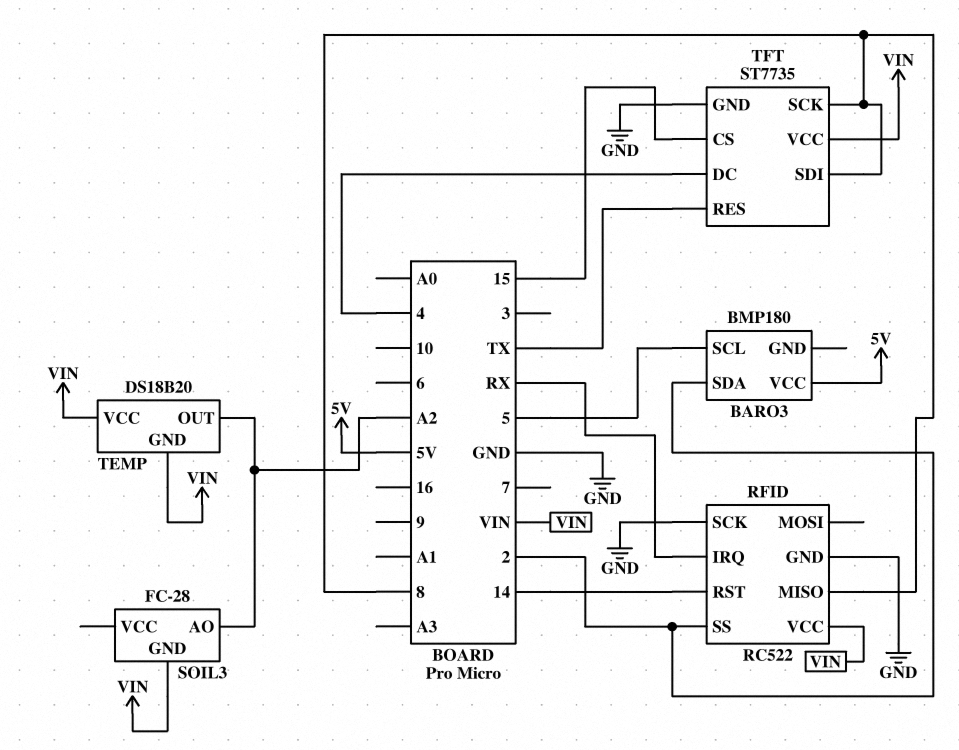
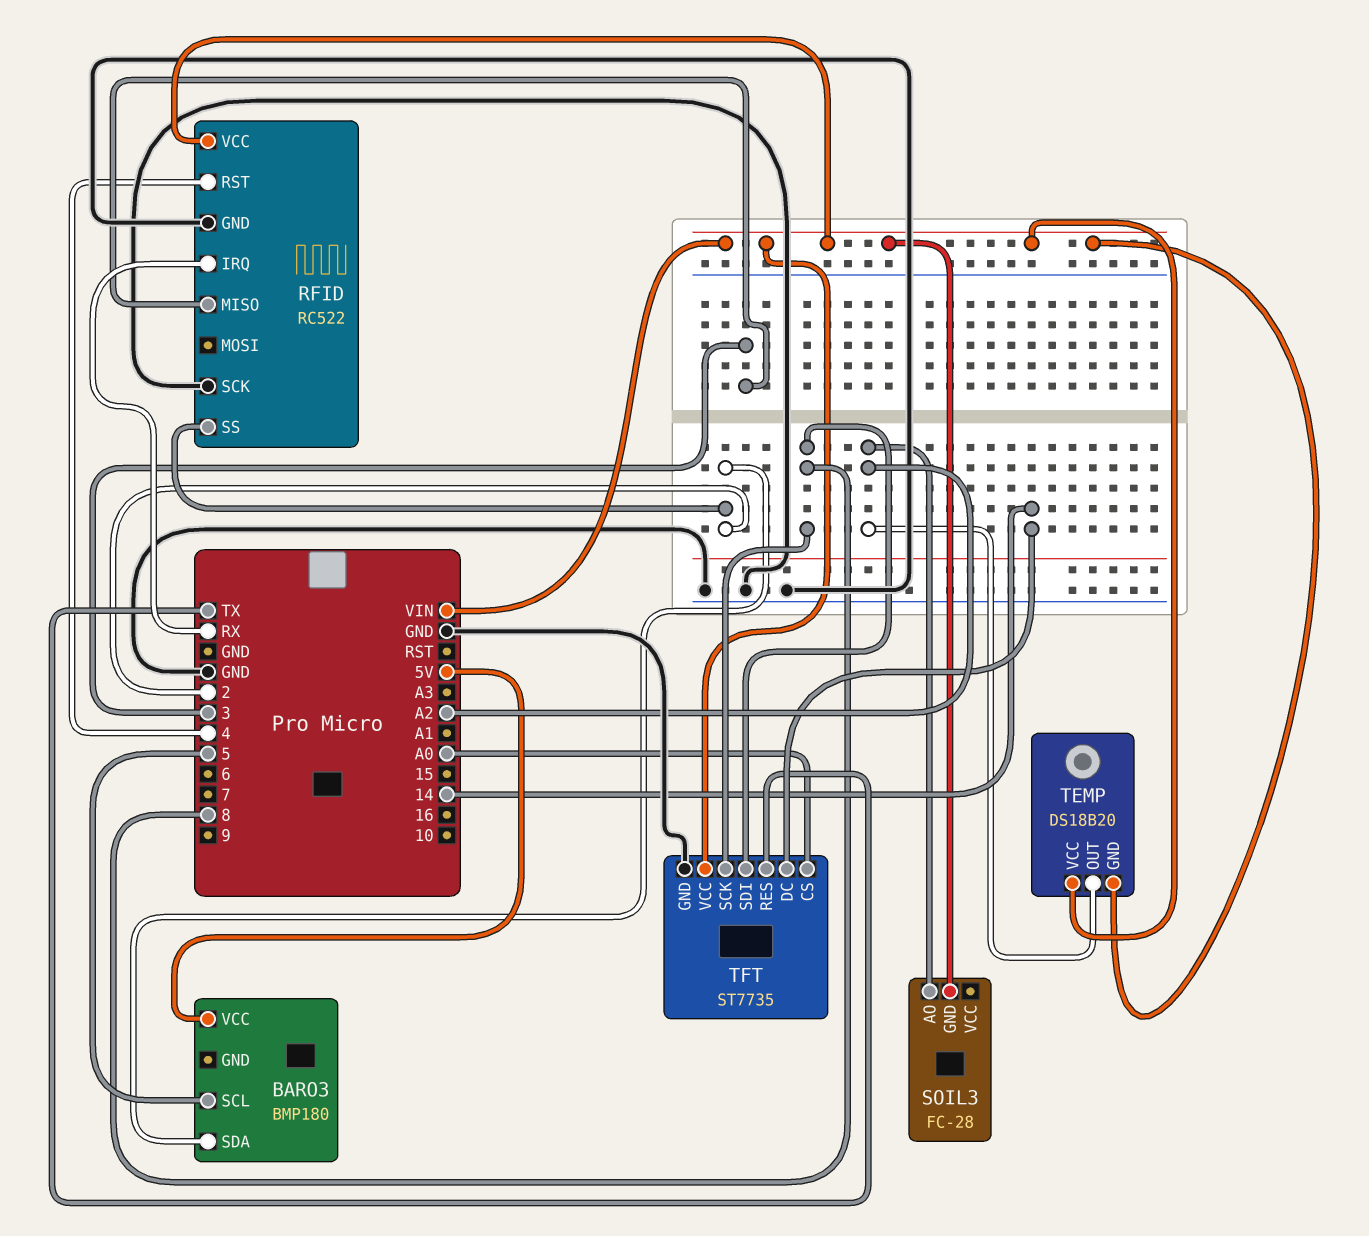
RFID pin MISO: 8 -> 3
RFID pin RST: 14 -> 4
TFT pin CS: 15 -> A0
TFT pin DC: 4 -> 14

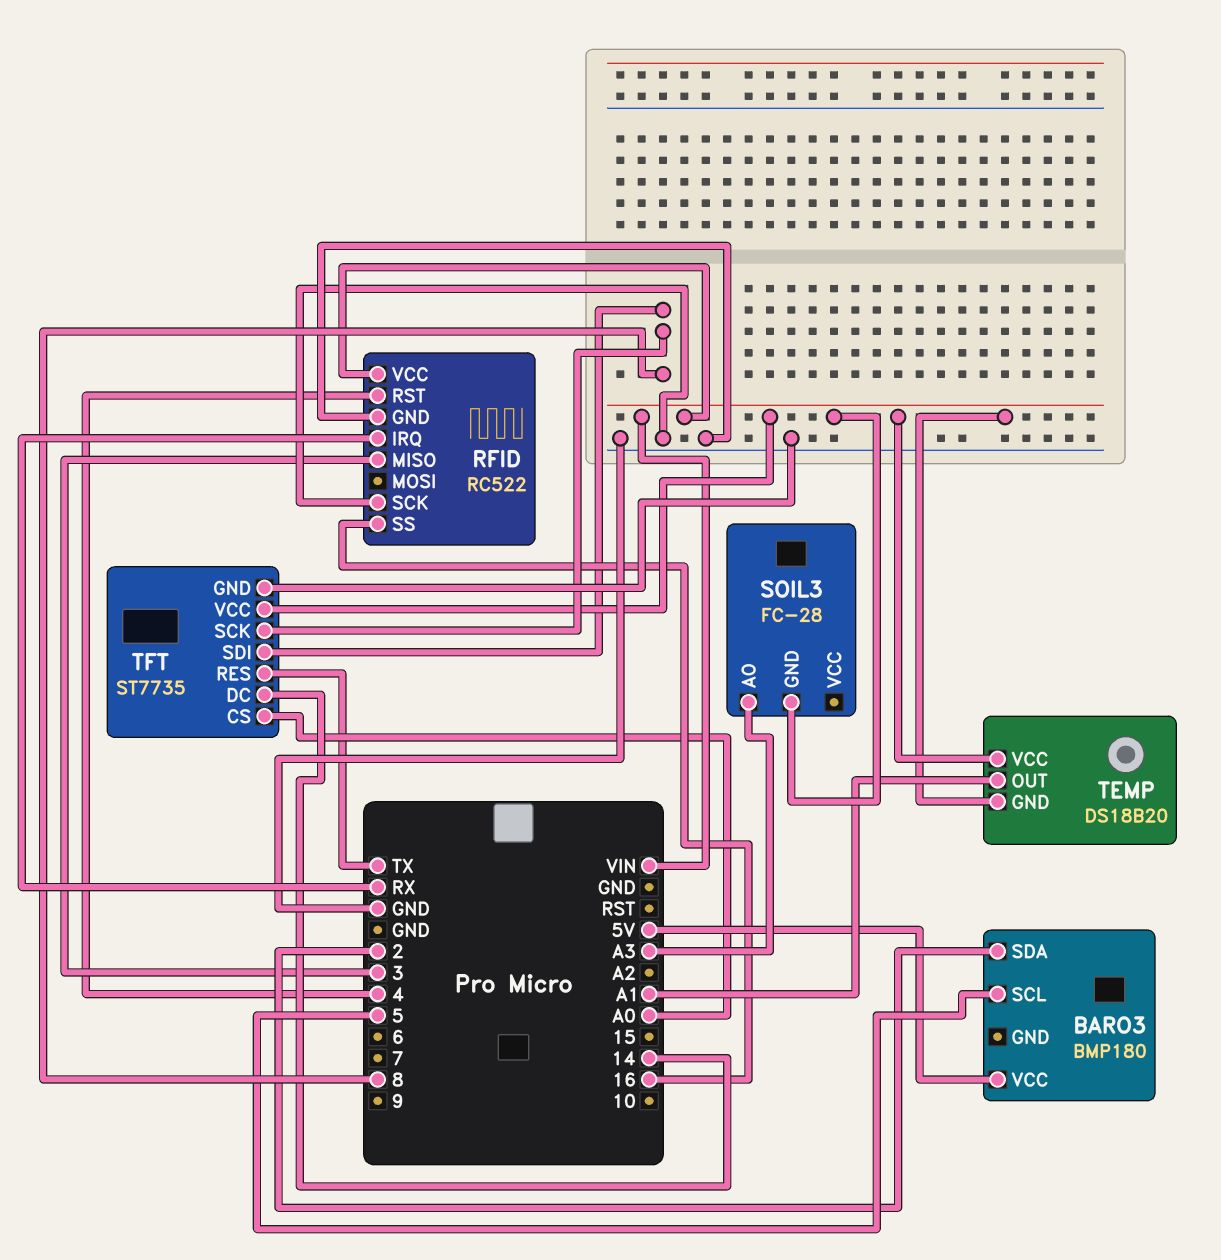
RFID pin SS: 2 -> 16
SOIL3 pin AO: A2 -> A3
TEMP pin OUT: A2 -> A1

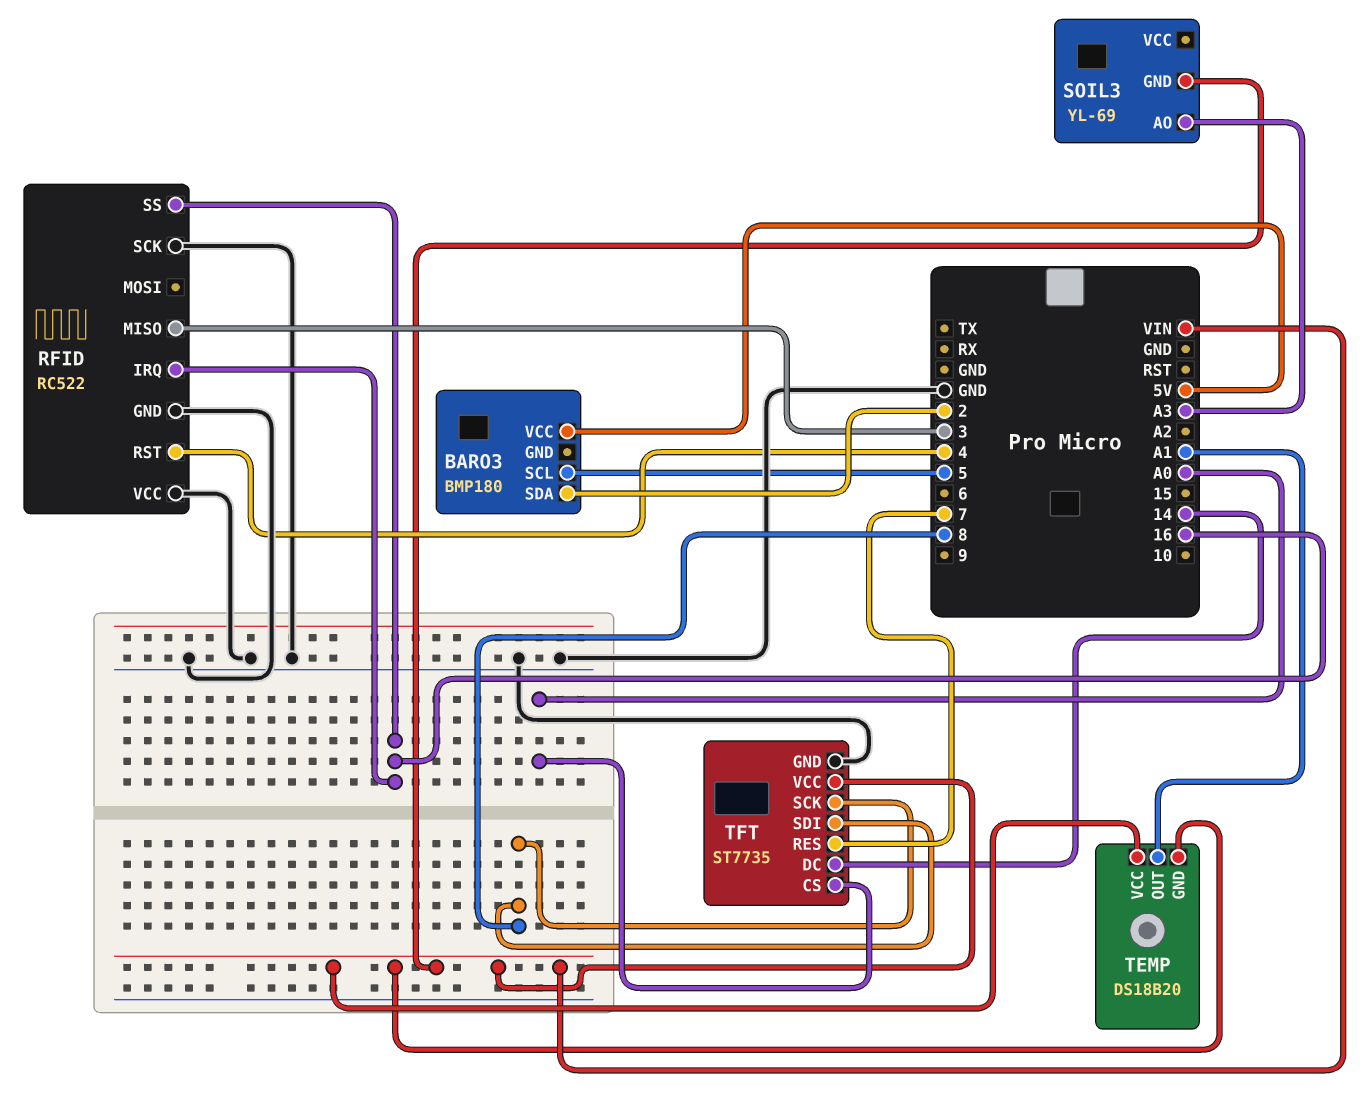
RFID pin IRQ: RX -> 16
RFID pin VCC: VIN -> GND
SOIL3: FC-28 -> YL-69
TFT pin RES: TX -> 7

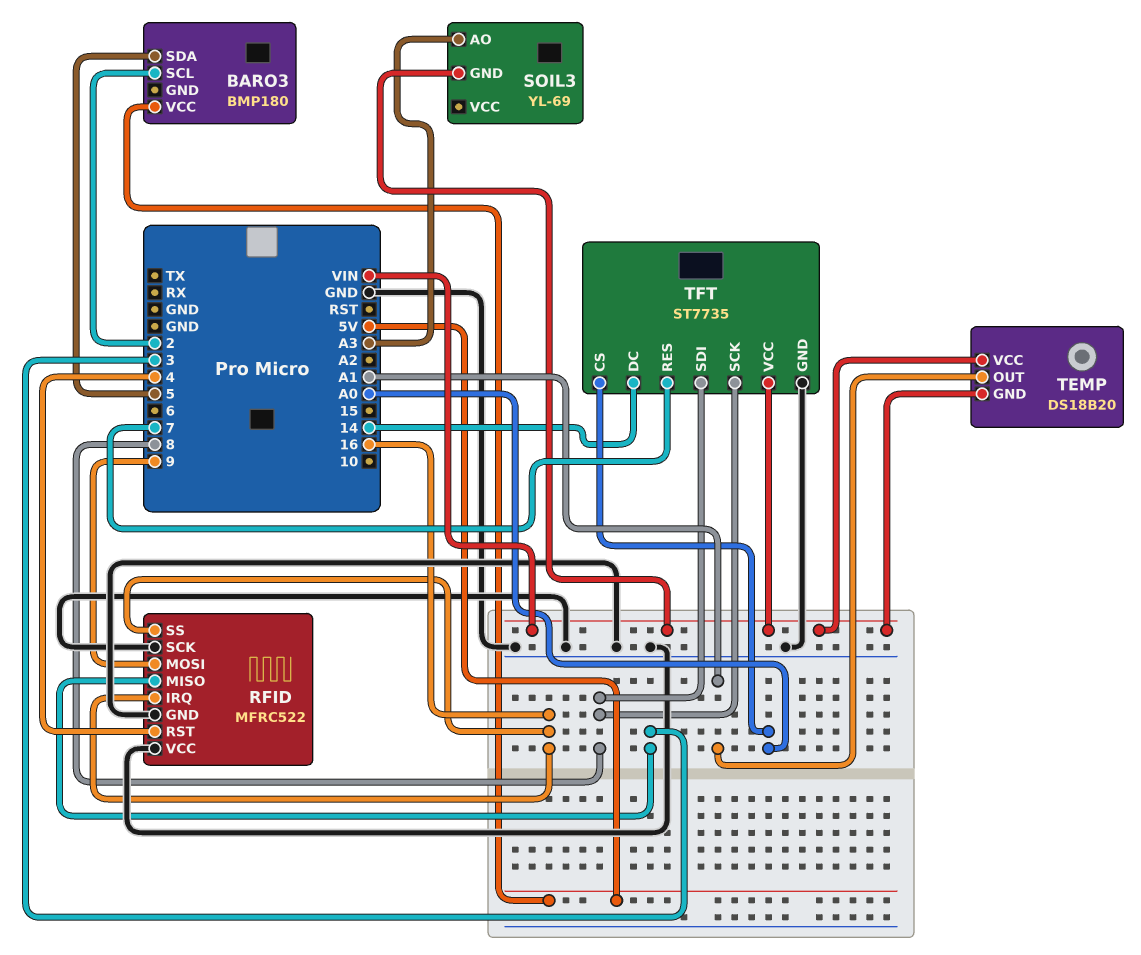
BARO3 pin SCL: 5 -> 2
BARO3 pin SDA: 2 -> 5
RFID: RC522 -> MFRC522
RFID pin MOSI: none -> 9

